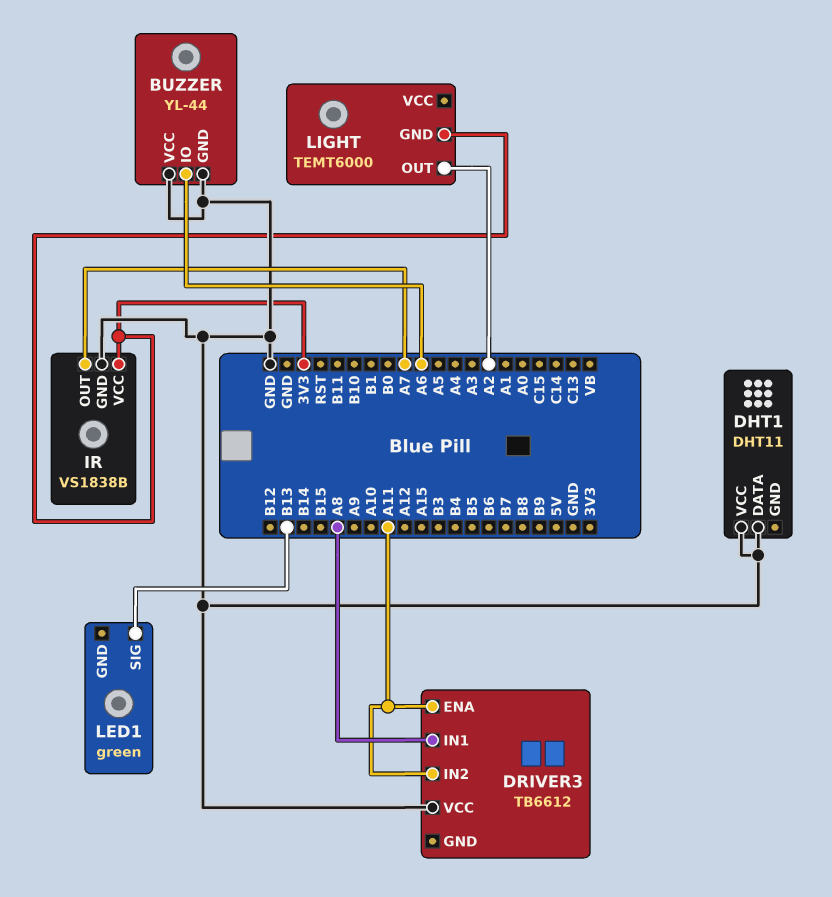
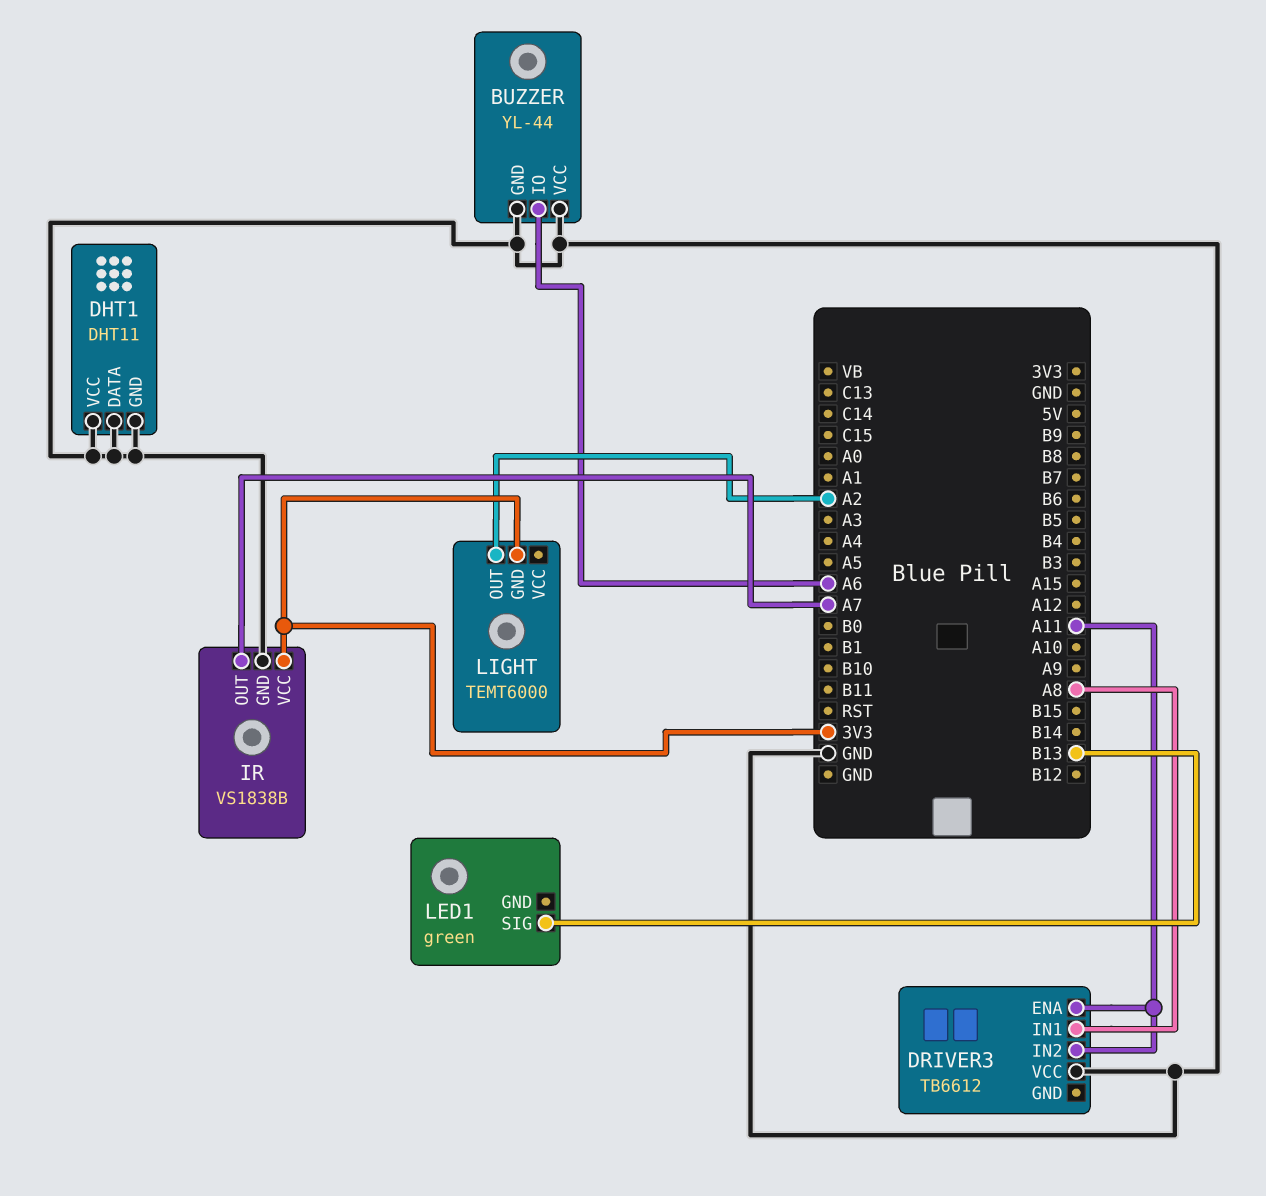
DHT1 pin GND: none -> GND

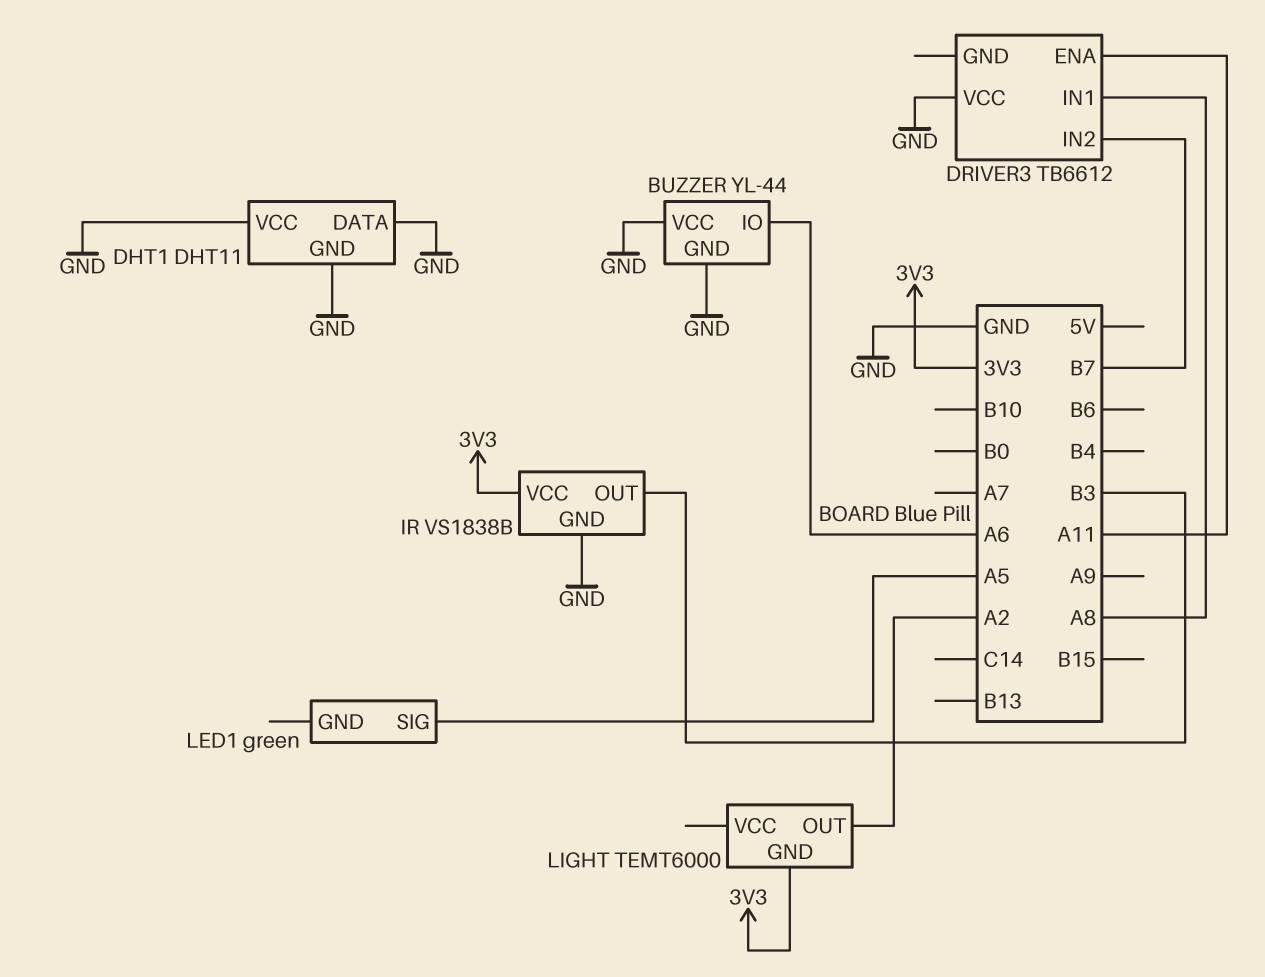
DRIVER3 pin IN2: A11 -> B7
IR pin OUT: A7 -> B3
LED1 pin SIG: B13 -> A5

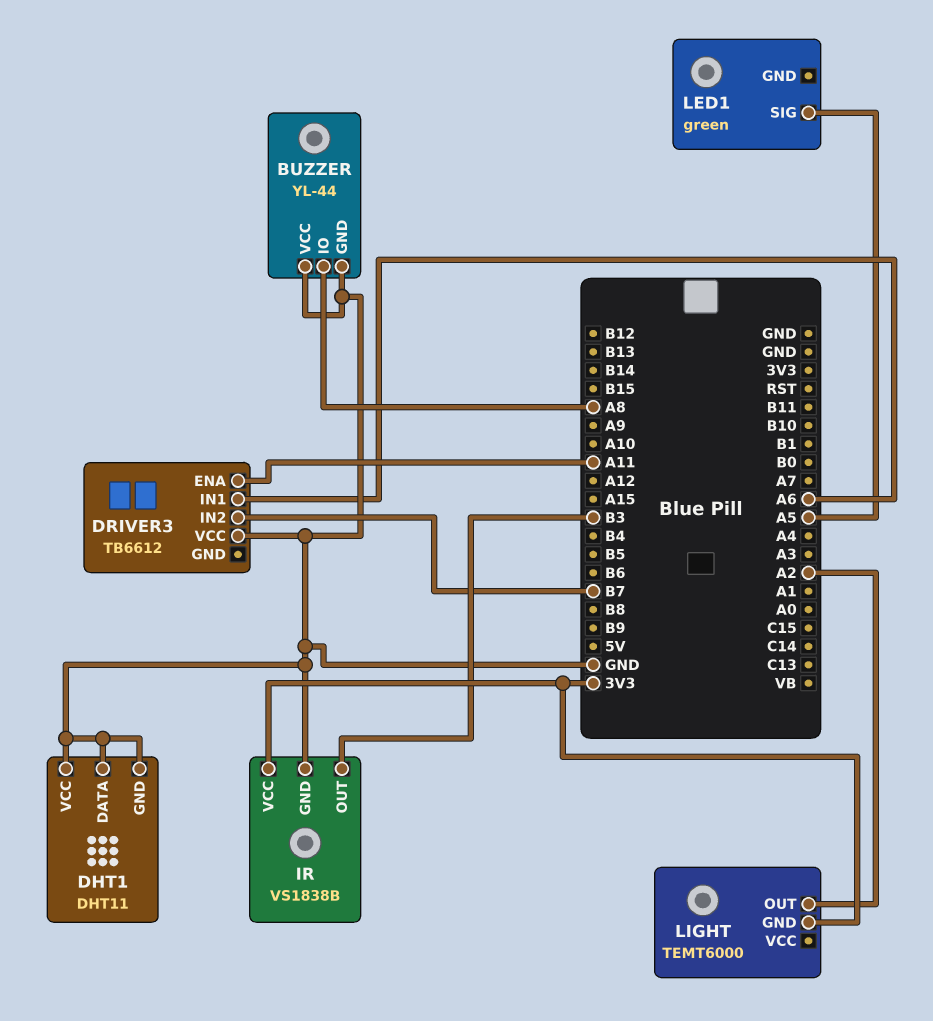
BUZZER pin IO: A6 -> A8
DRIVER3 pin IN1: A8 -> A6

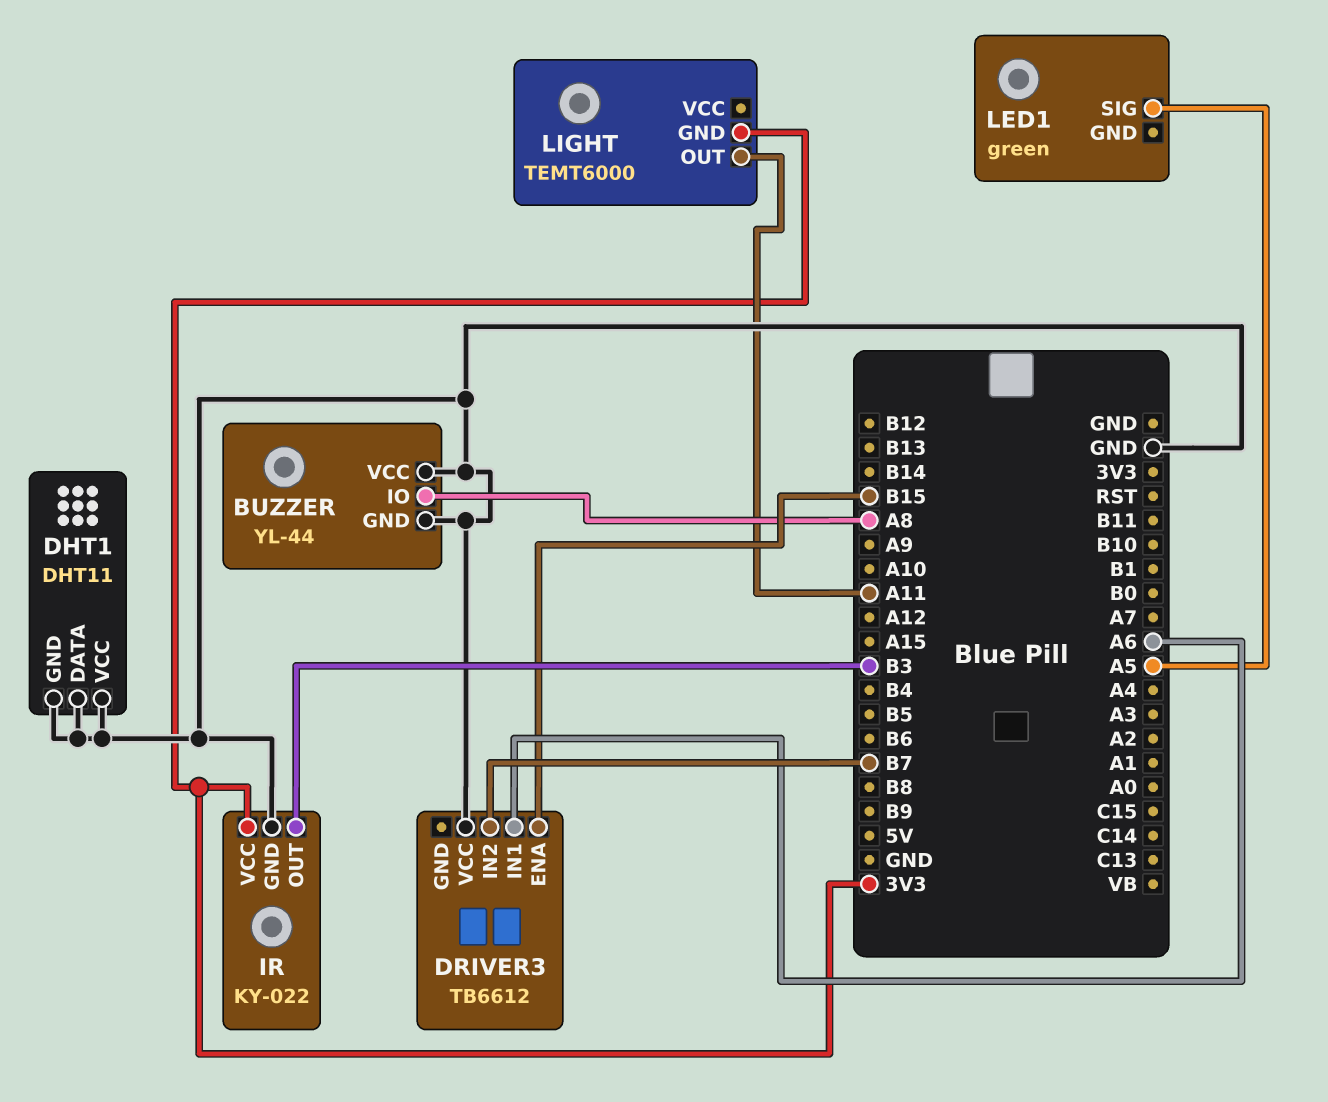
DRIVER3 pin ENA: A11 -> B15
IR: VS1838B -> KY-022
LIGHT pin OUT: A2 -> A11

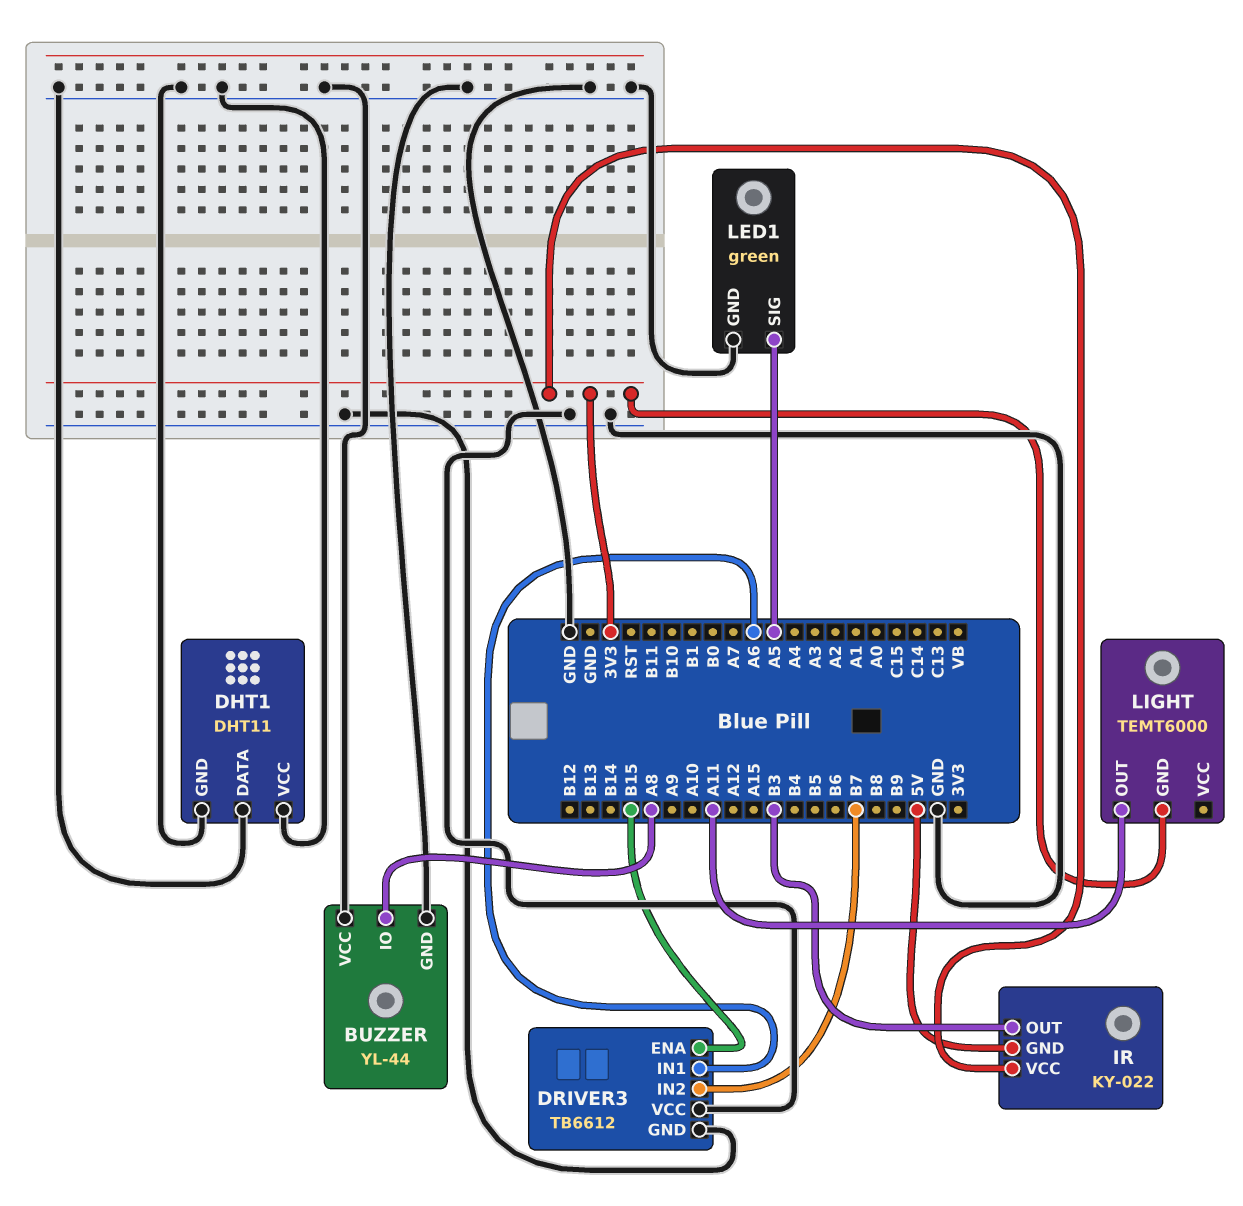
DRIVER3 pin GND: none -> GND
IR pin GND: GND -> 5V
LED1 pin GND: none -> GND

